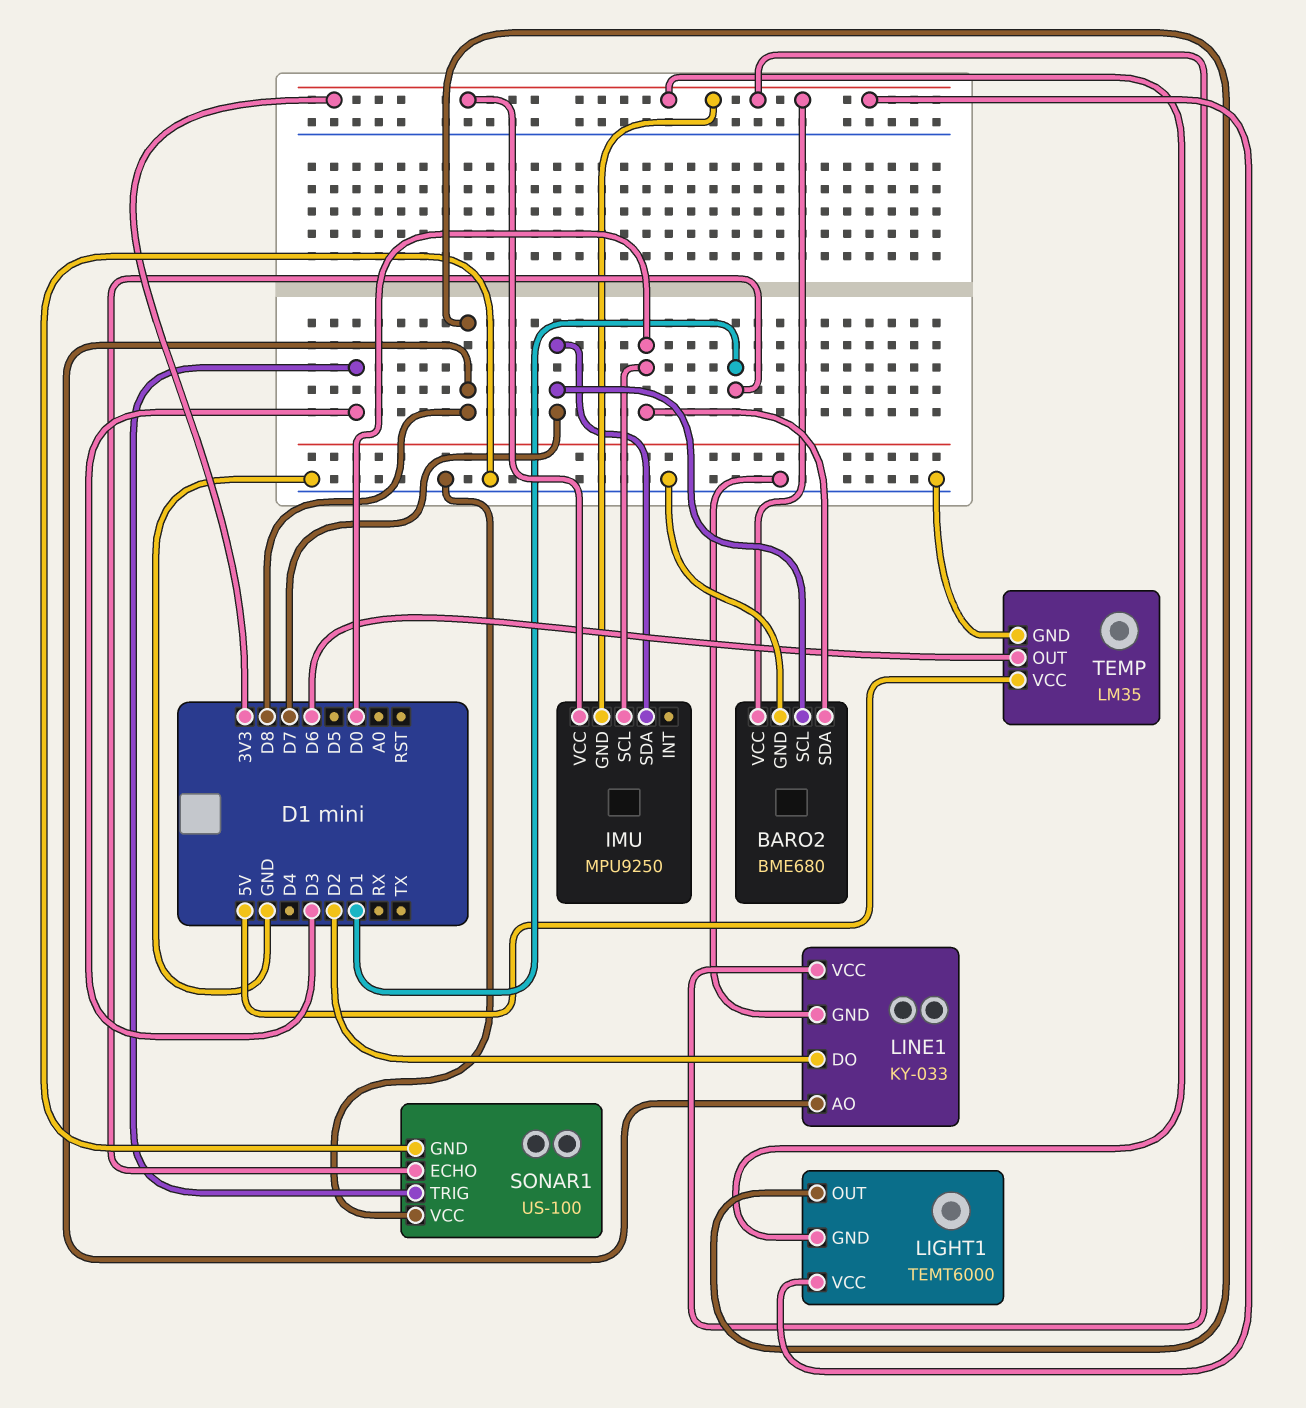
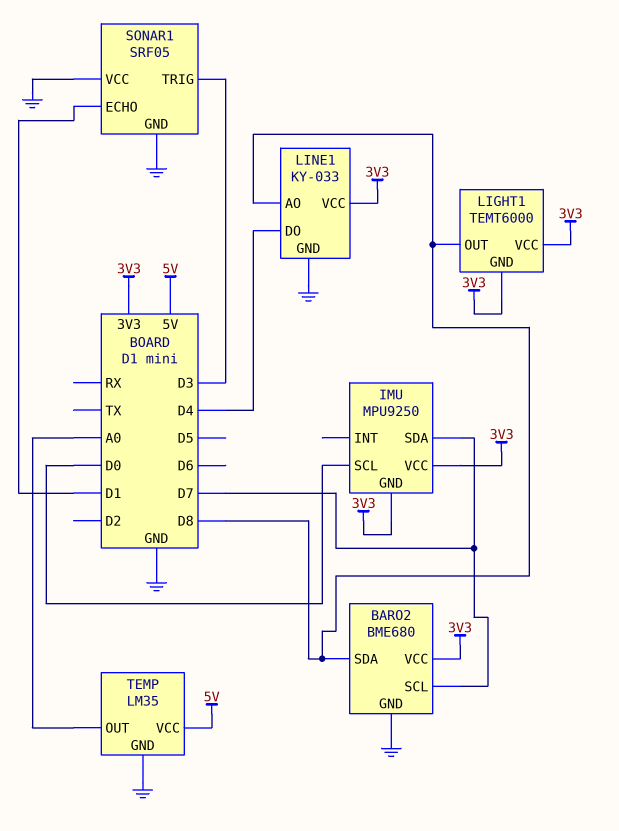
BARO2 pin SDA: D0 -> D8
LINE1 pin DO: D2 -> D4
SONAR1: US-100 -> SRF05
TEMP pin OUT: D6 -> A0

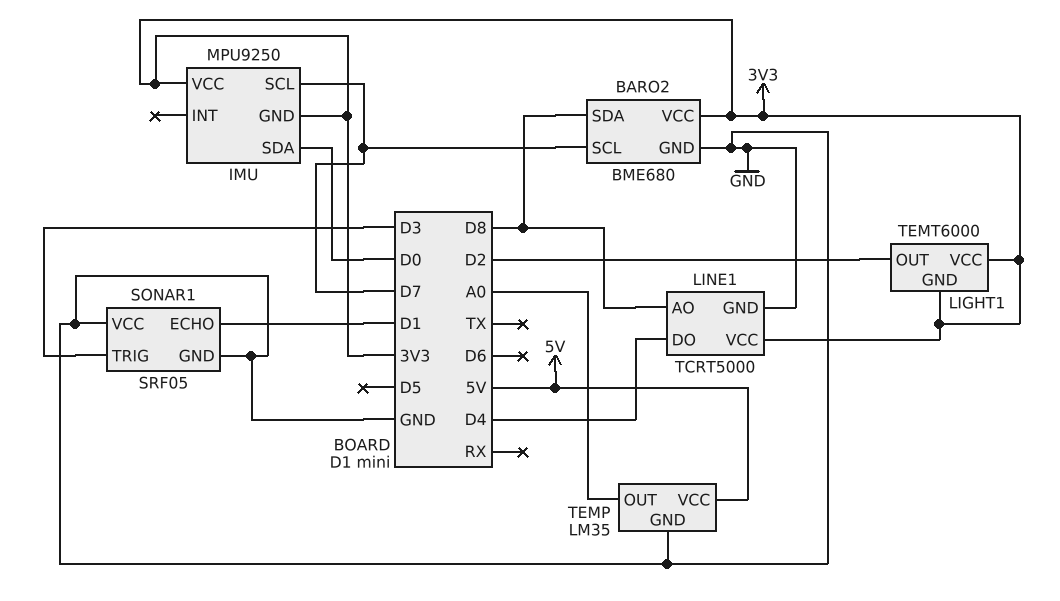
IMU pin SCL: D0 -> D7
IMU pin SDA: D7 -> D0
LIGHT1 pin OUT: D8 -> D2
LINE1: KY-033 -> TCRT5000

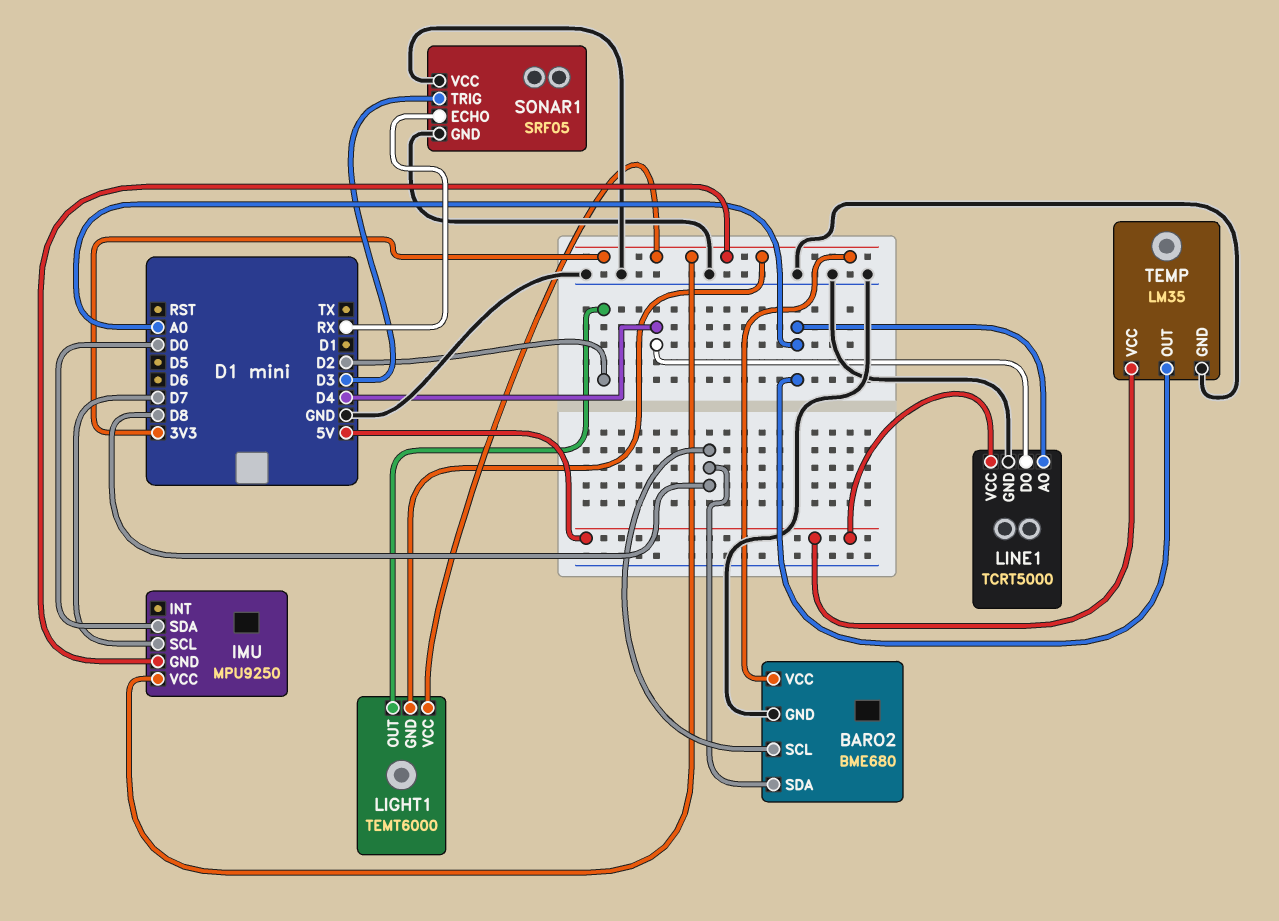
BARO2 pin SCL: D7 -> D8
LINE1 pin AO: D8 -> A0
LINE1 pin VCC: 3V3 -> 5V
SONAR1 pin ECHO: D1 -> RX

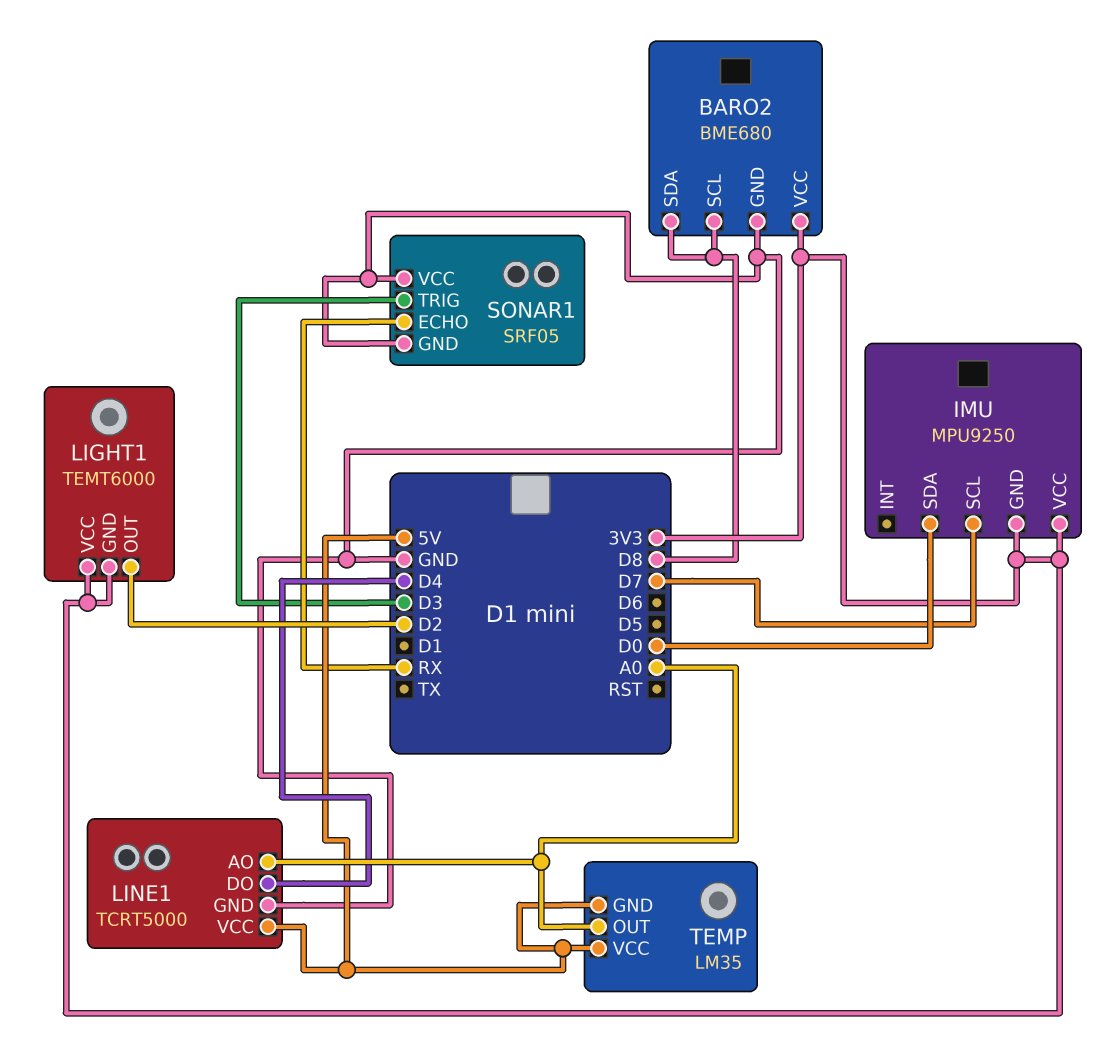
TEMP pin GND: GND -> 5V

